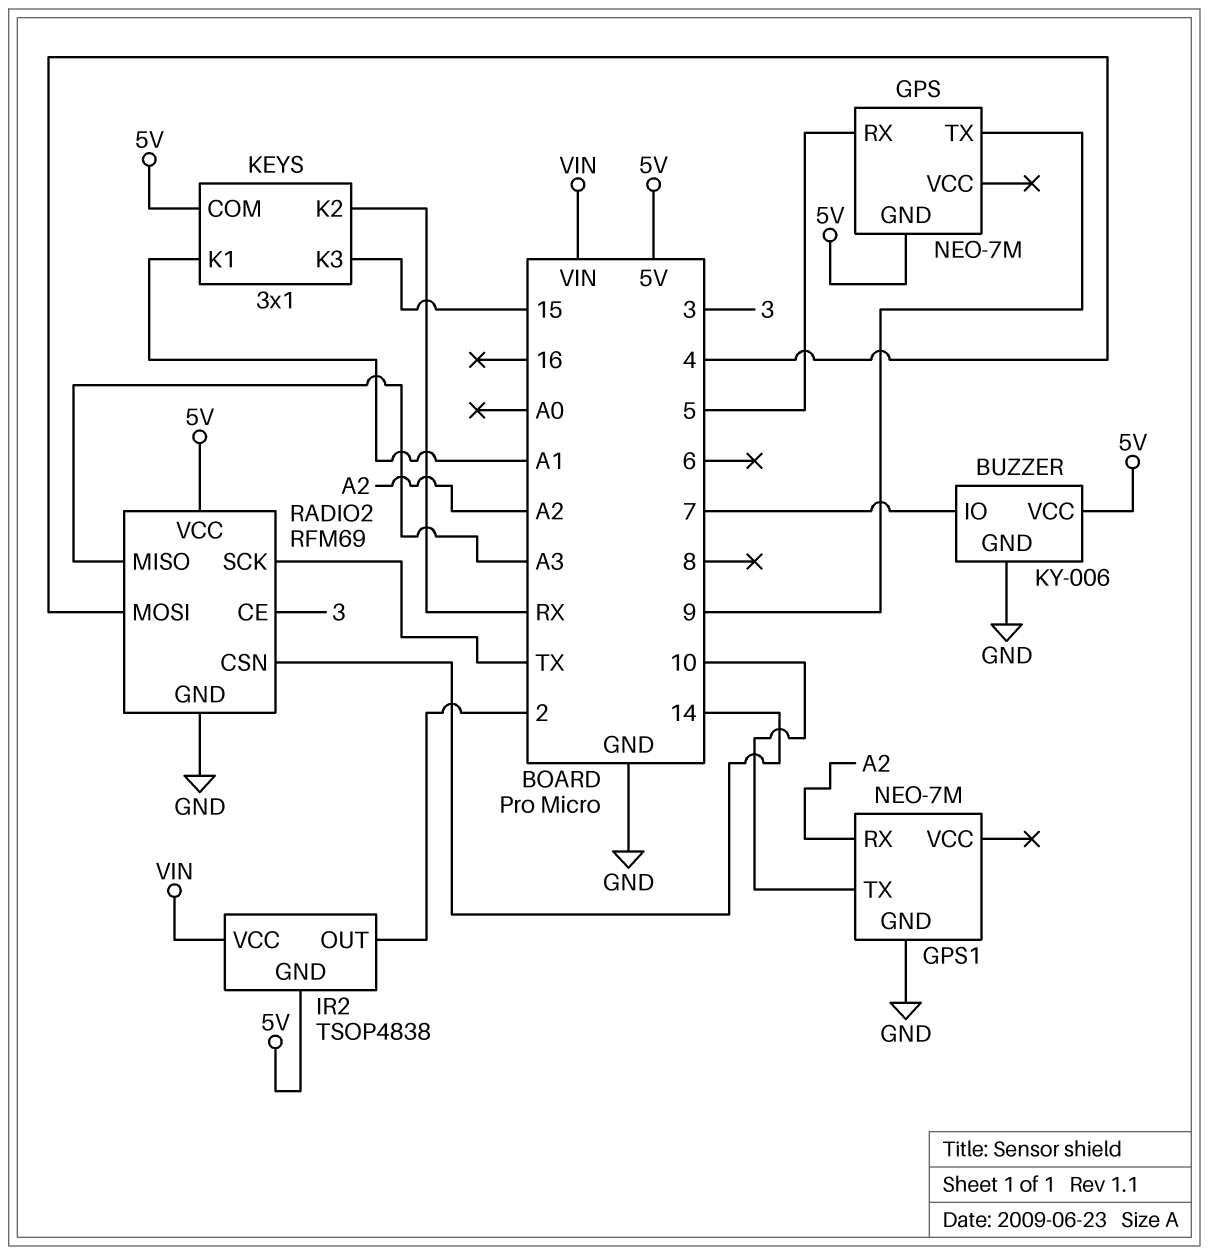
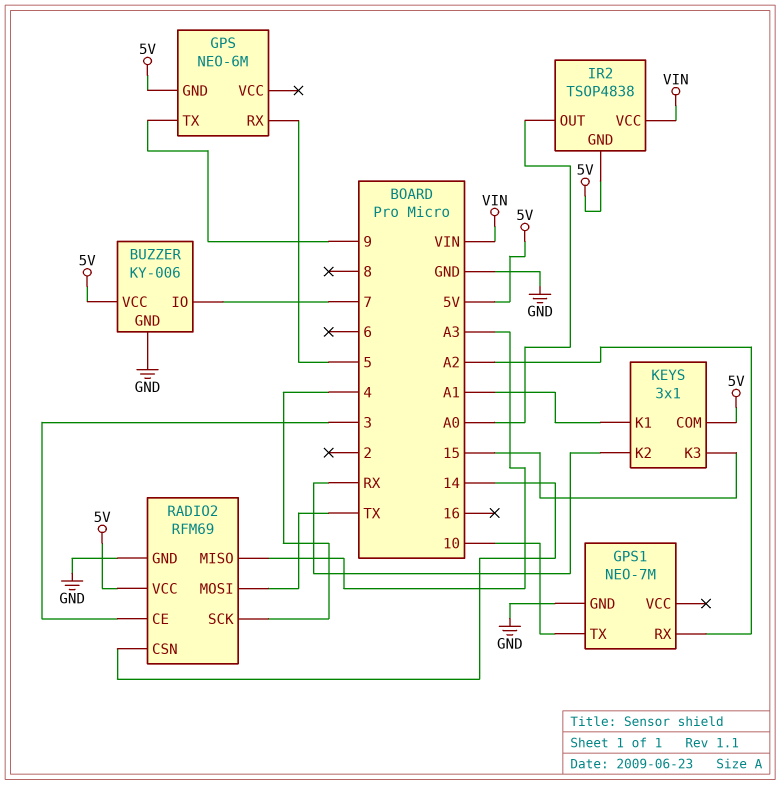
GPS: NEO-7M -> NEO-6M
IR2 pin OUT: 2 -> A0
RADIO2 pin MOSI: 4 -> TX
RADIO2 pin SCK: TX -> 4

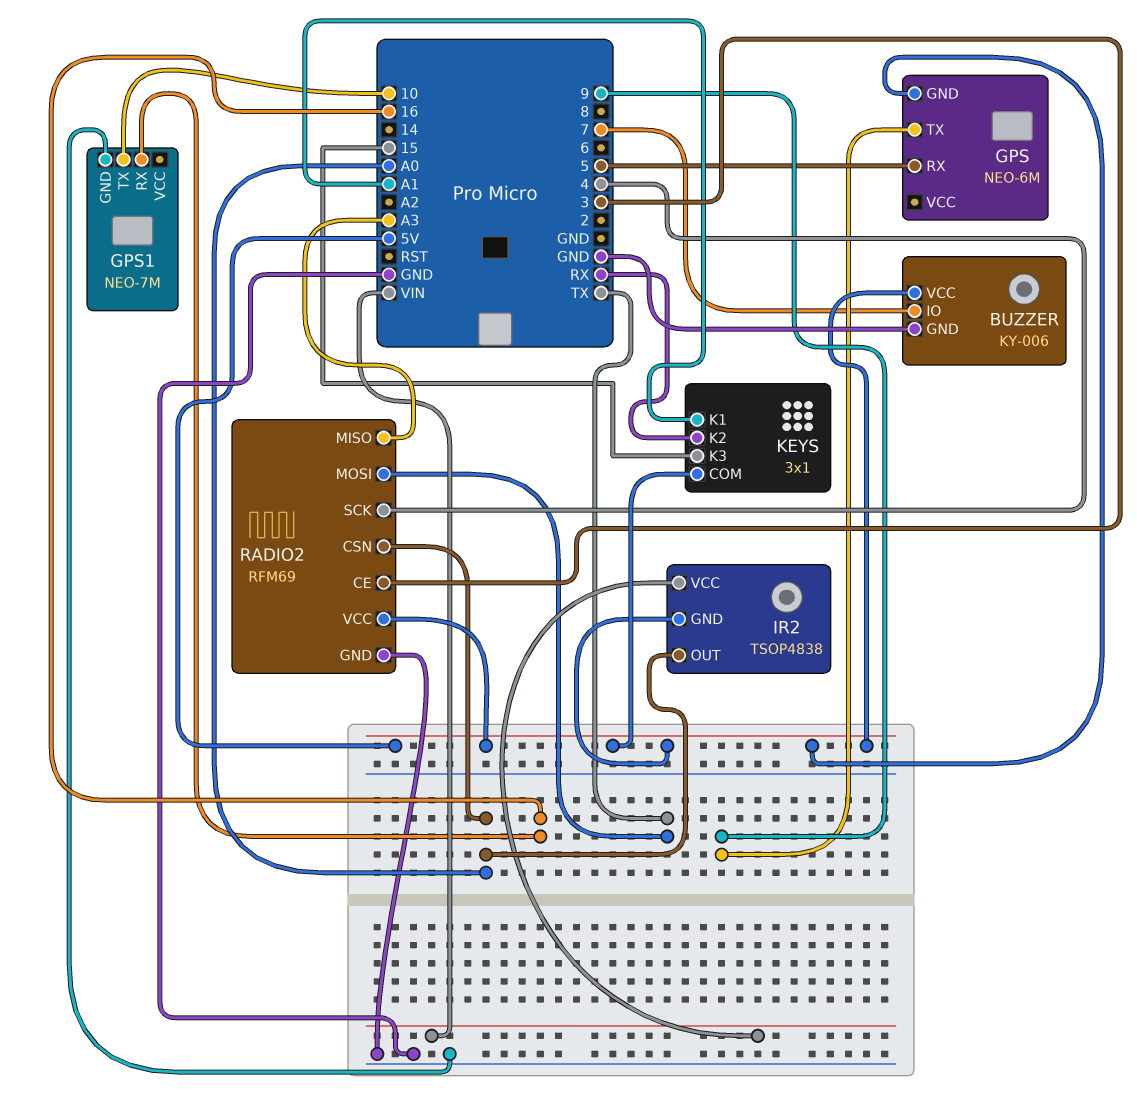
GPS1 pin RX: A2 -> 16
RADIO2 pin CSN: 14 -> A0

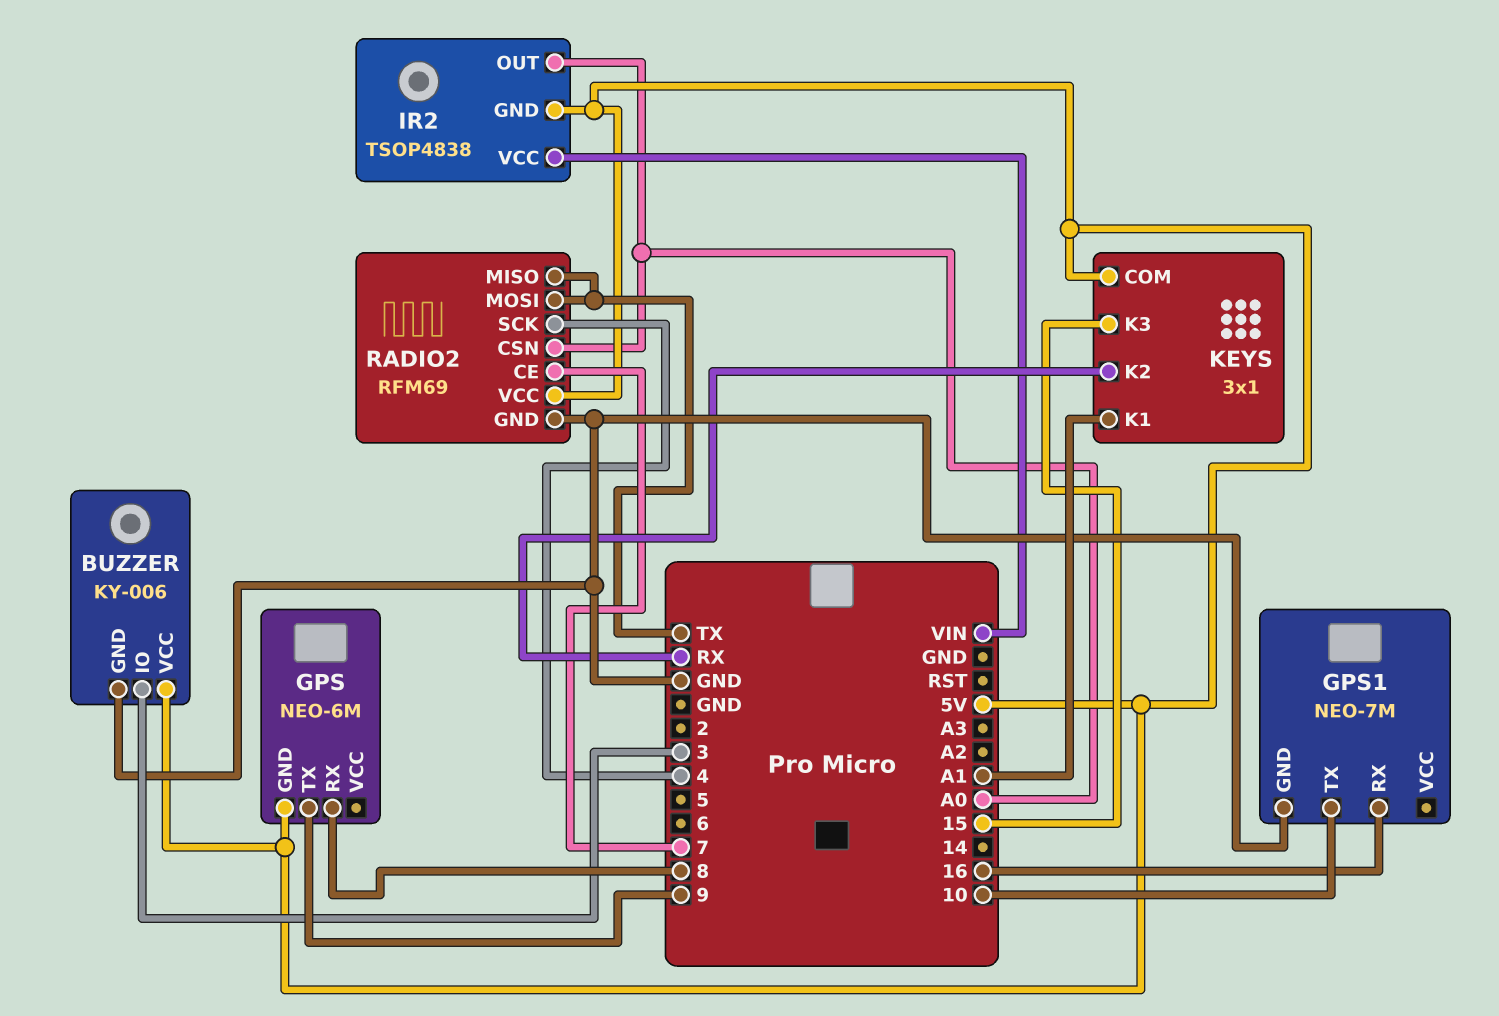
BUZZER pin IO: 7 -> 3
GPS pin RX: 5 -> 8
RADIO2 pin CE: 3 -> 7
RADIO2 pin MISO: A3 -> TX

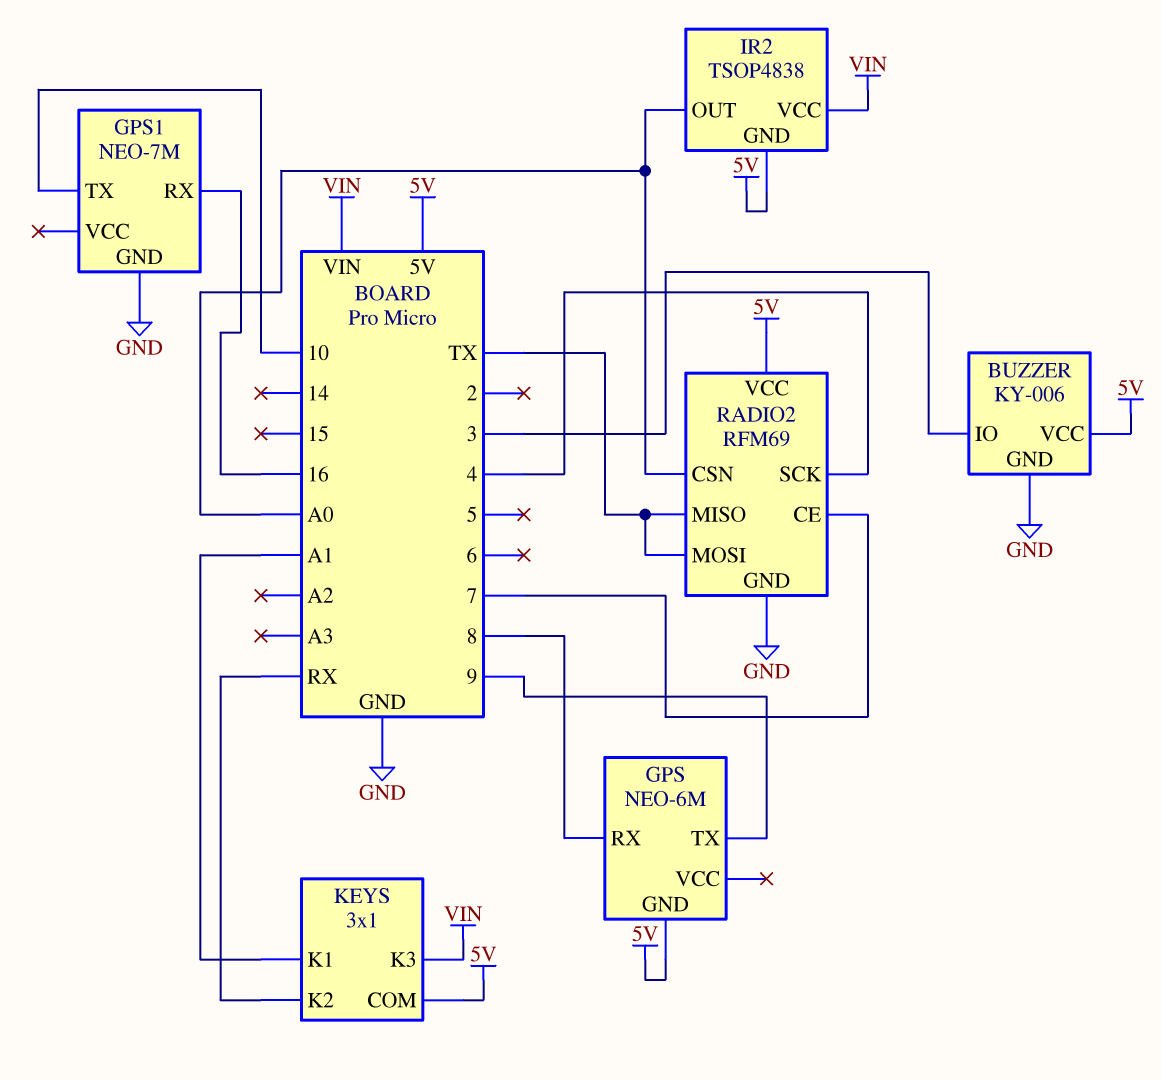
KEYS pin K3: 15 -> VIN

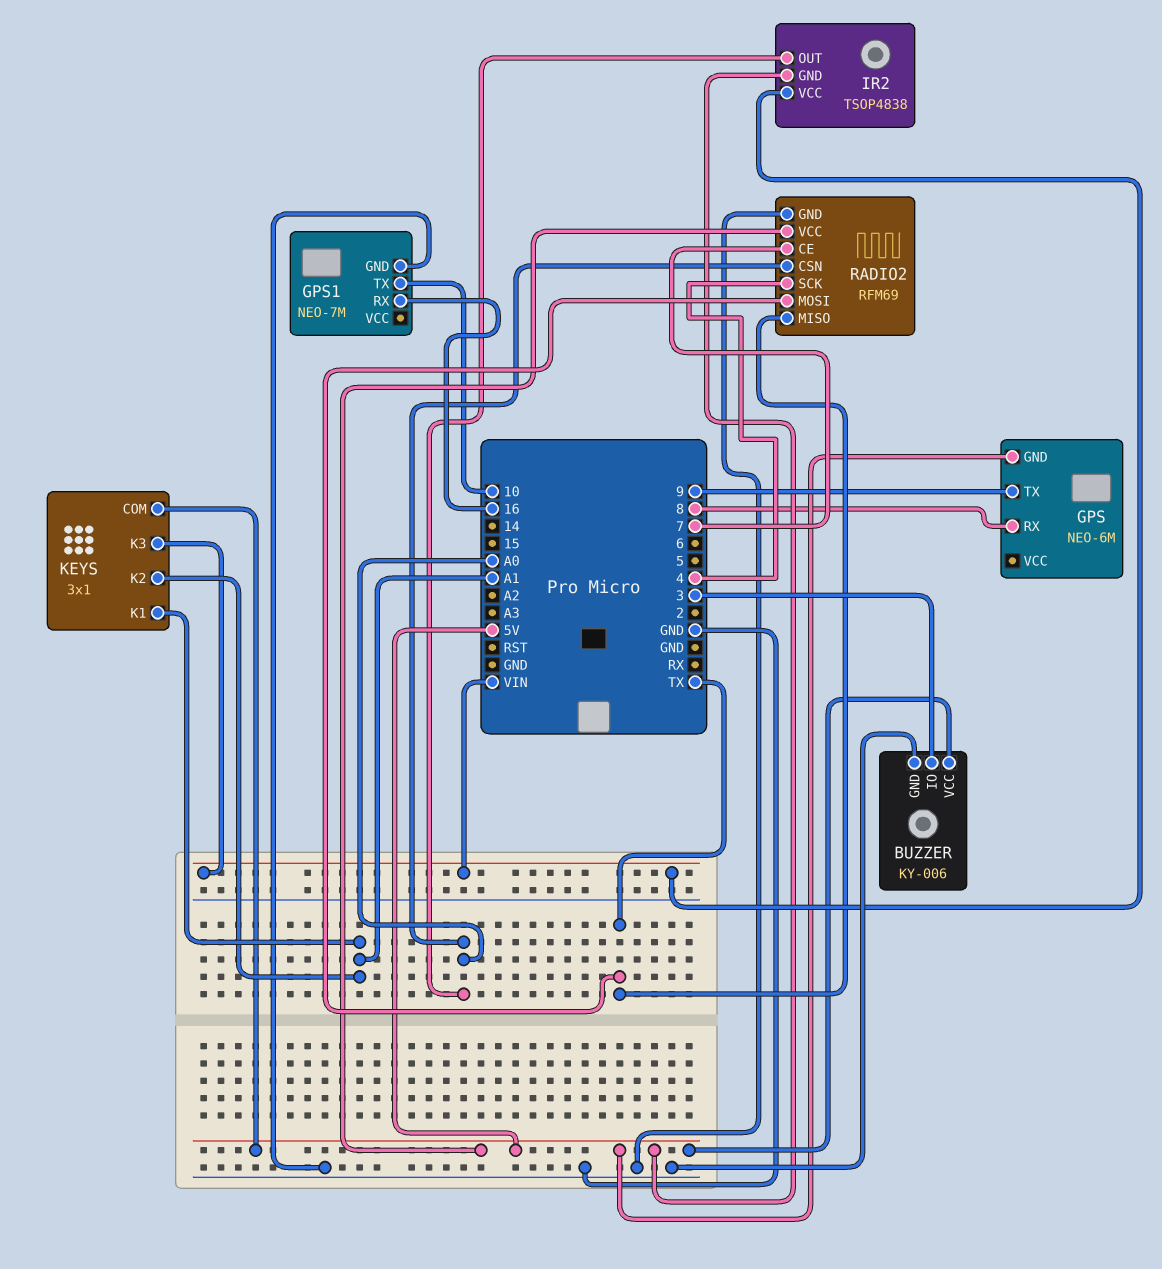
KEYS pin K2: RX -> A1

